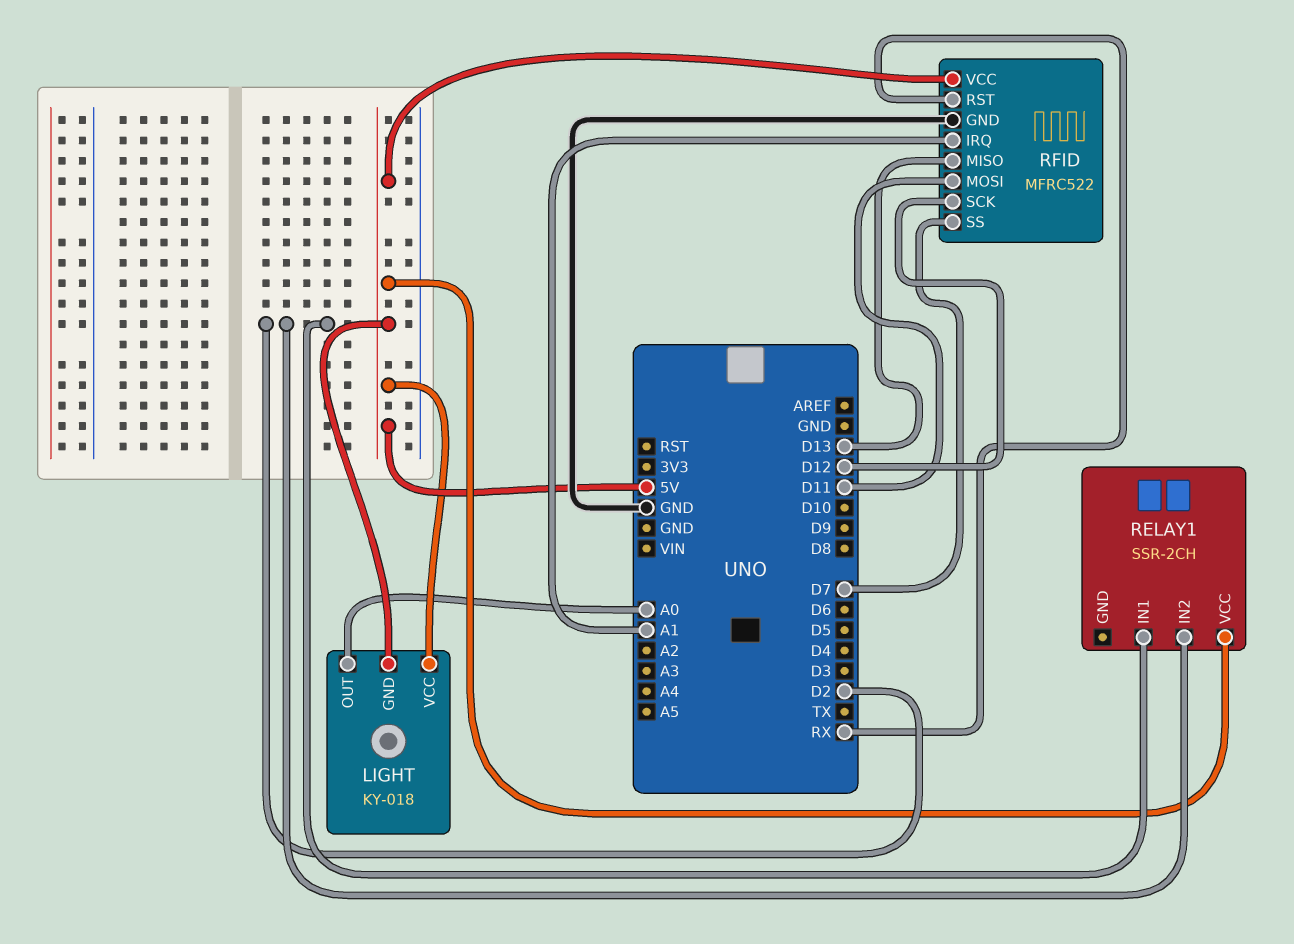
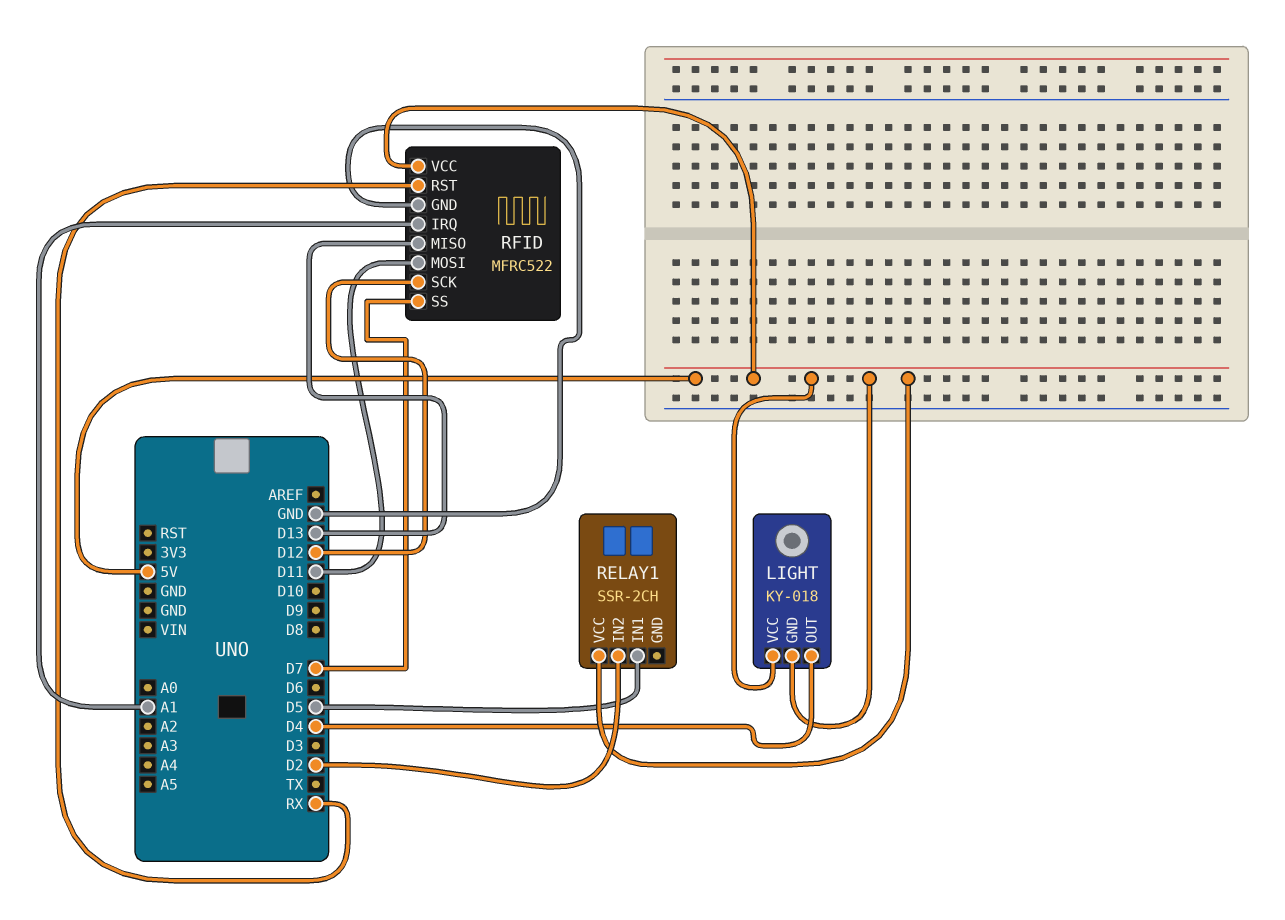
LIGHT pin OUT: A0 -> D4
RELAY1 pin IN1: D2 -> D5

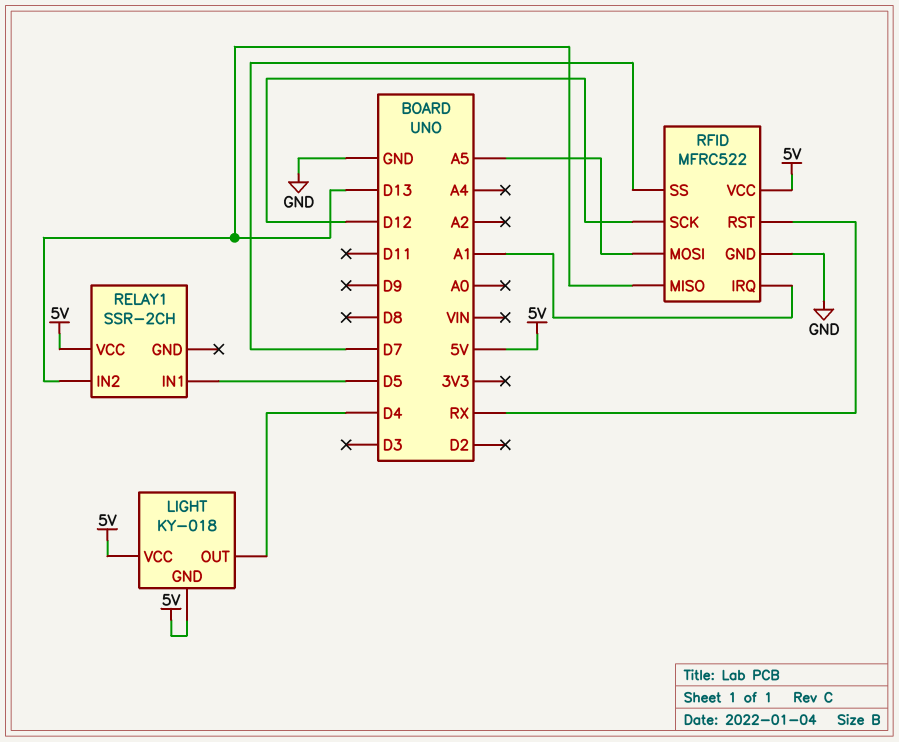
RELAY1 pin IN2: D2 -> D13
RFID pin MOSI: D11 -> A5

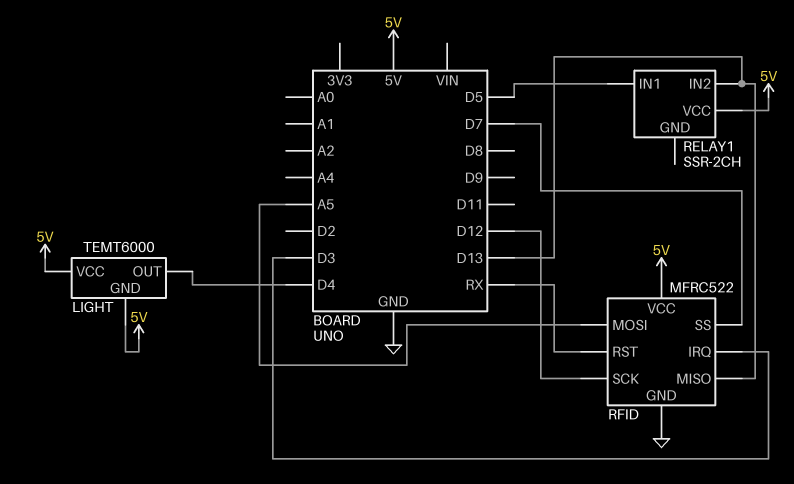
LIGHT: KY-018 -> TEMT6000
RFID pin IRQ: A1 -> D3

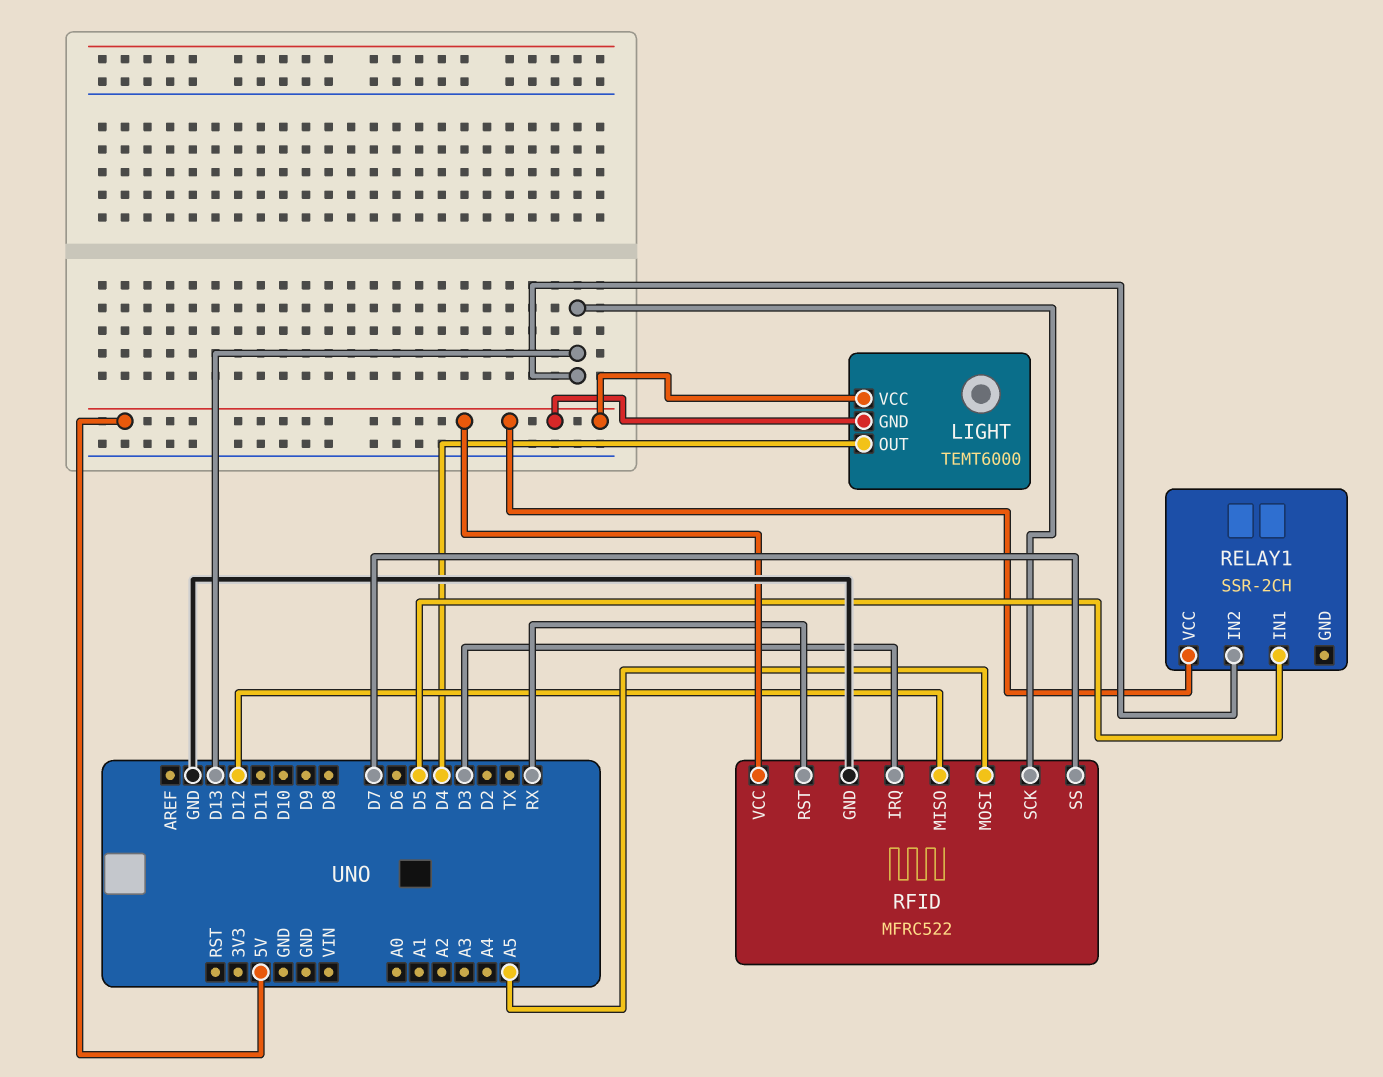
RFID pin MISO: D13 -> D12
RFID pin SCK: D12 -> D13

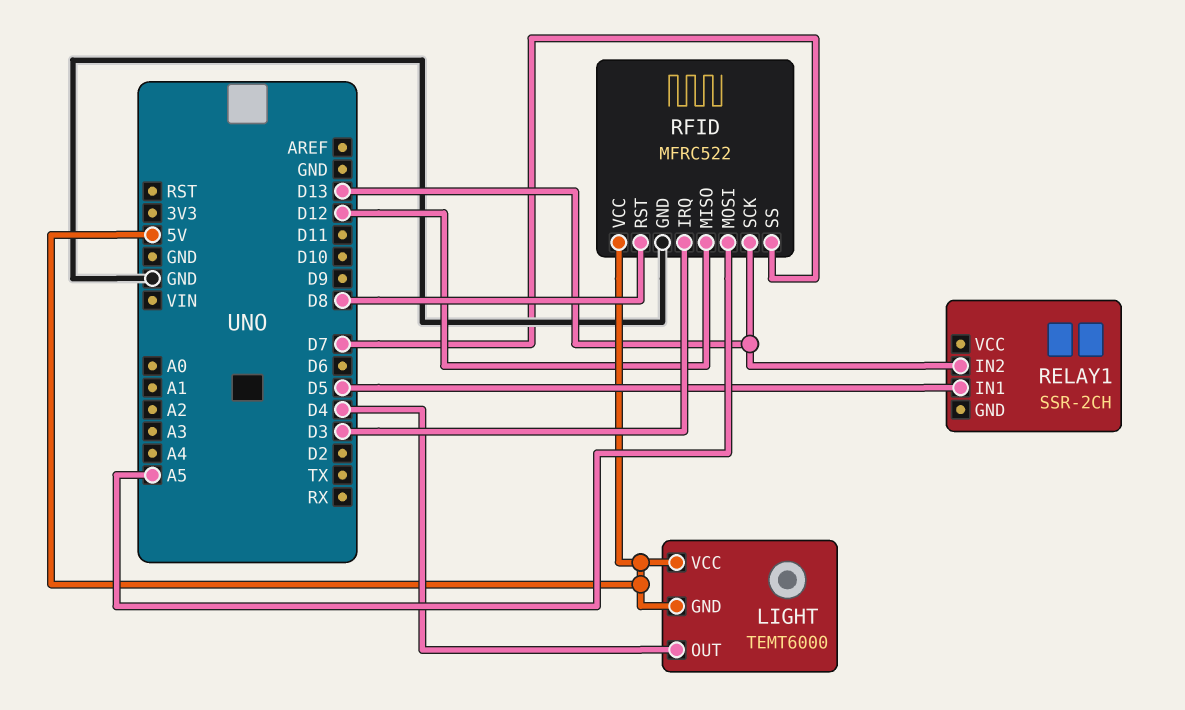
RELAY1 pin VCC: 5V -> none
RFID pin RST: RX -> D8

